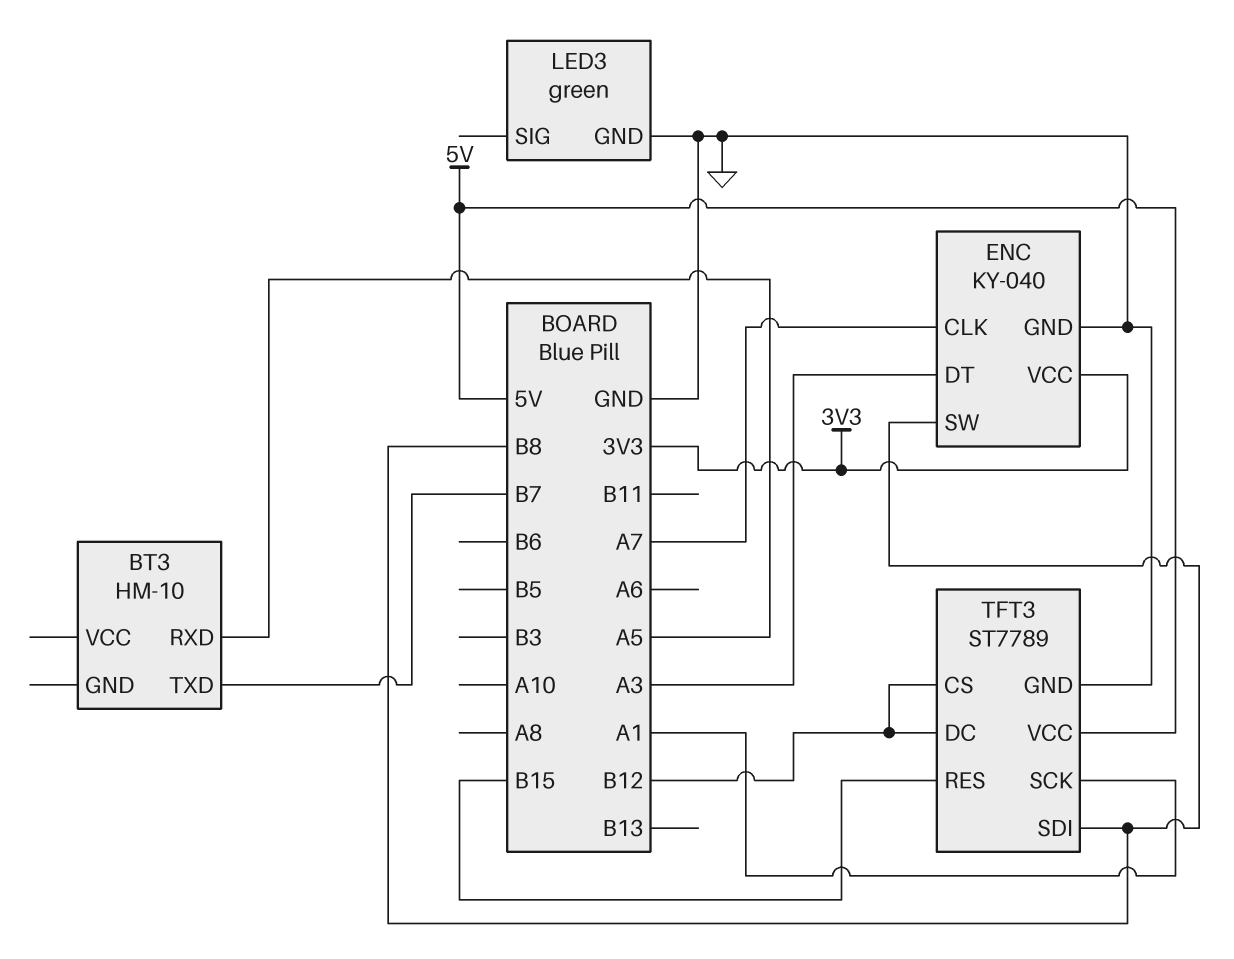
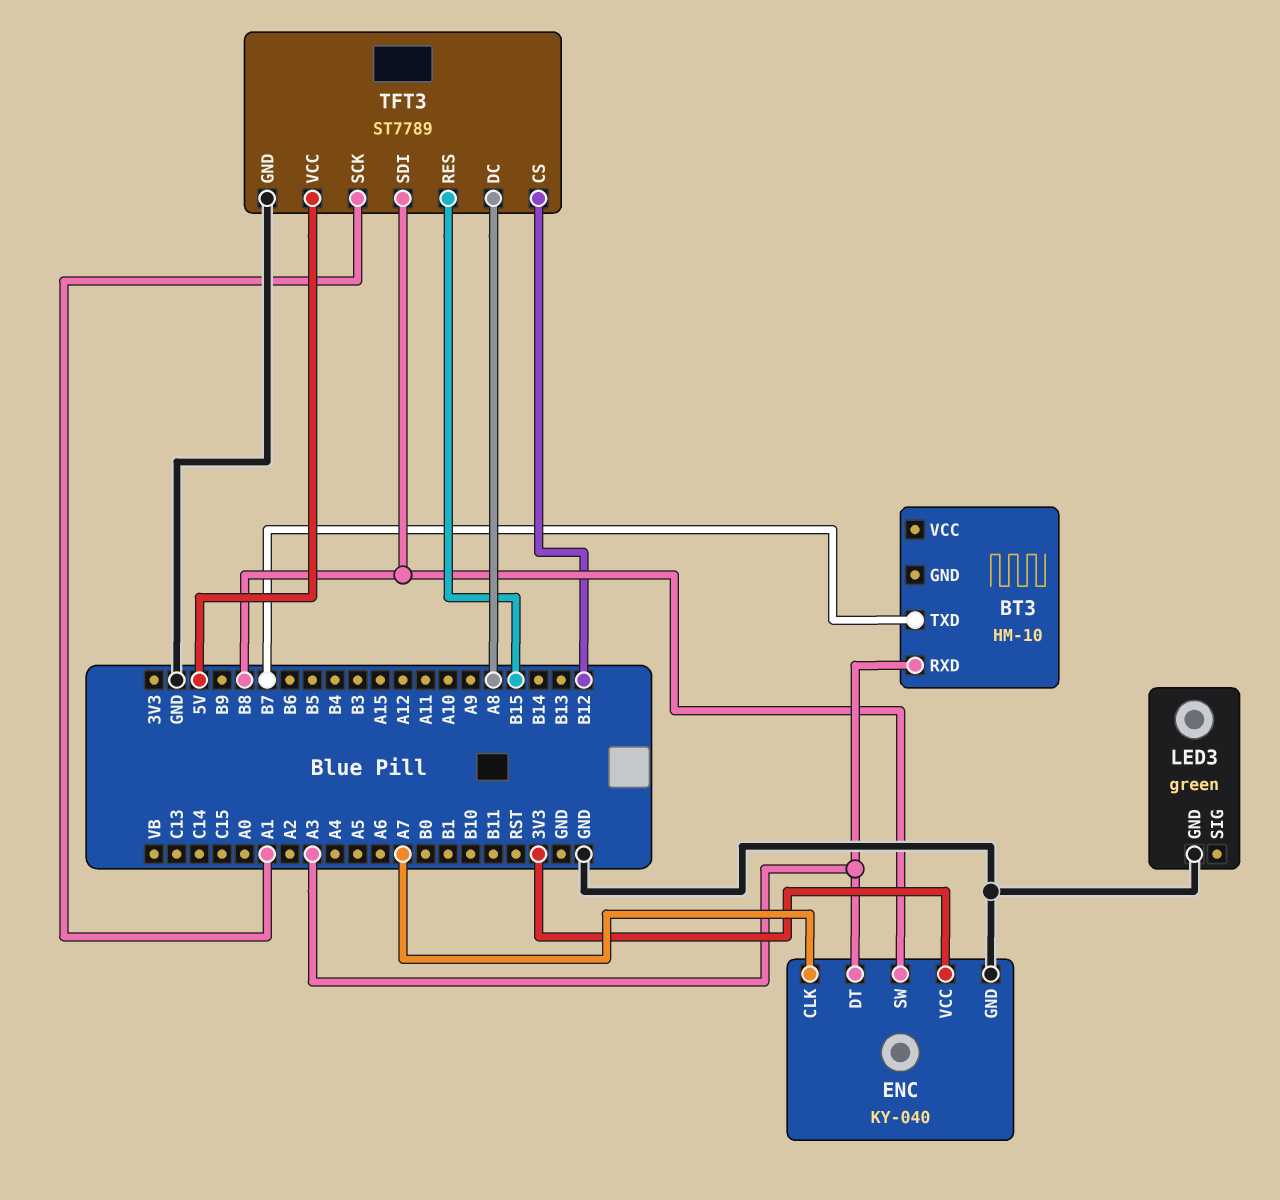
BT3 pin RXD: A5 -> A3
TFT3 pin DC: B12 -> A8

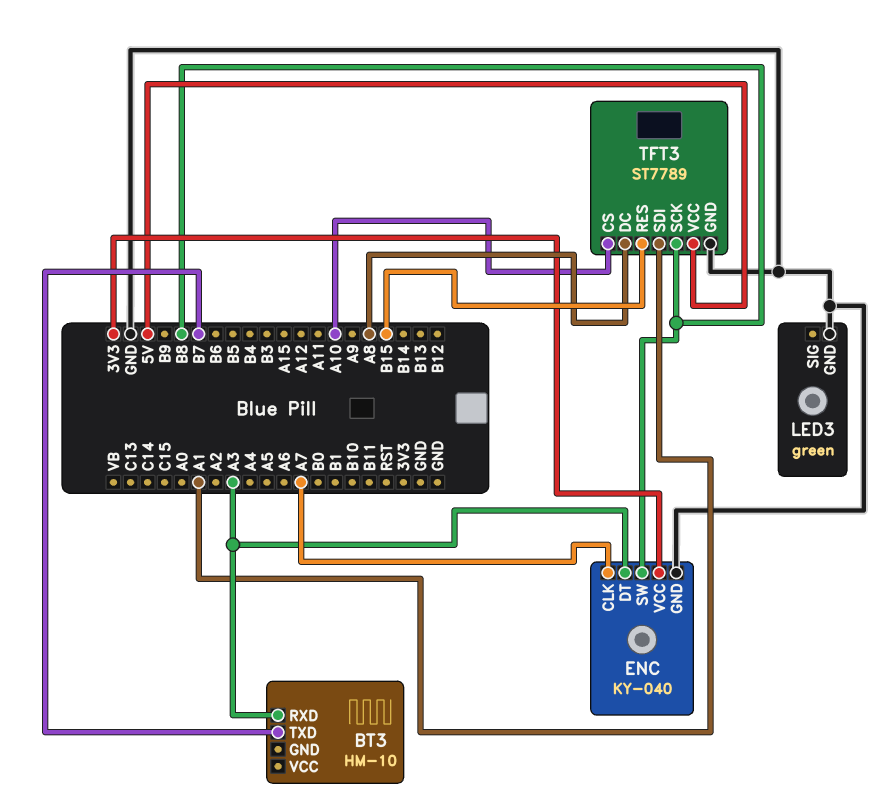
TFT3 pin CS: B12 -> A10
TFT3 pin SCK: A1 -> B8
TFT3 pin SDI: B8 -> A1

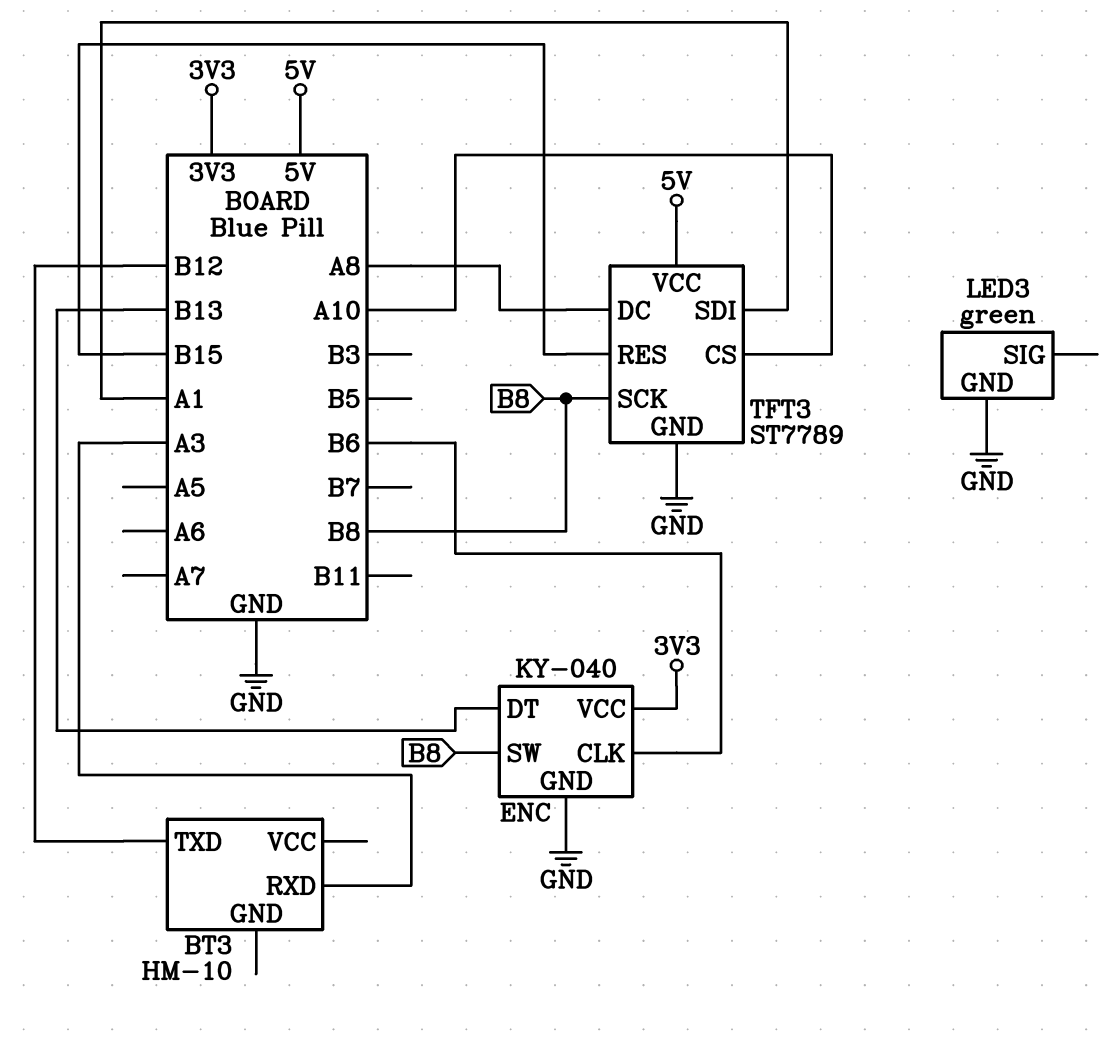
BT3 pin TXD: B7 -> B12
ENC pin CLK: A7 -> B6
ENC pin DT: A3 -> B13

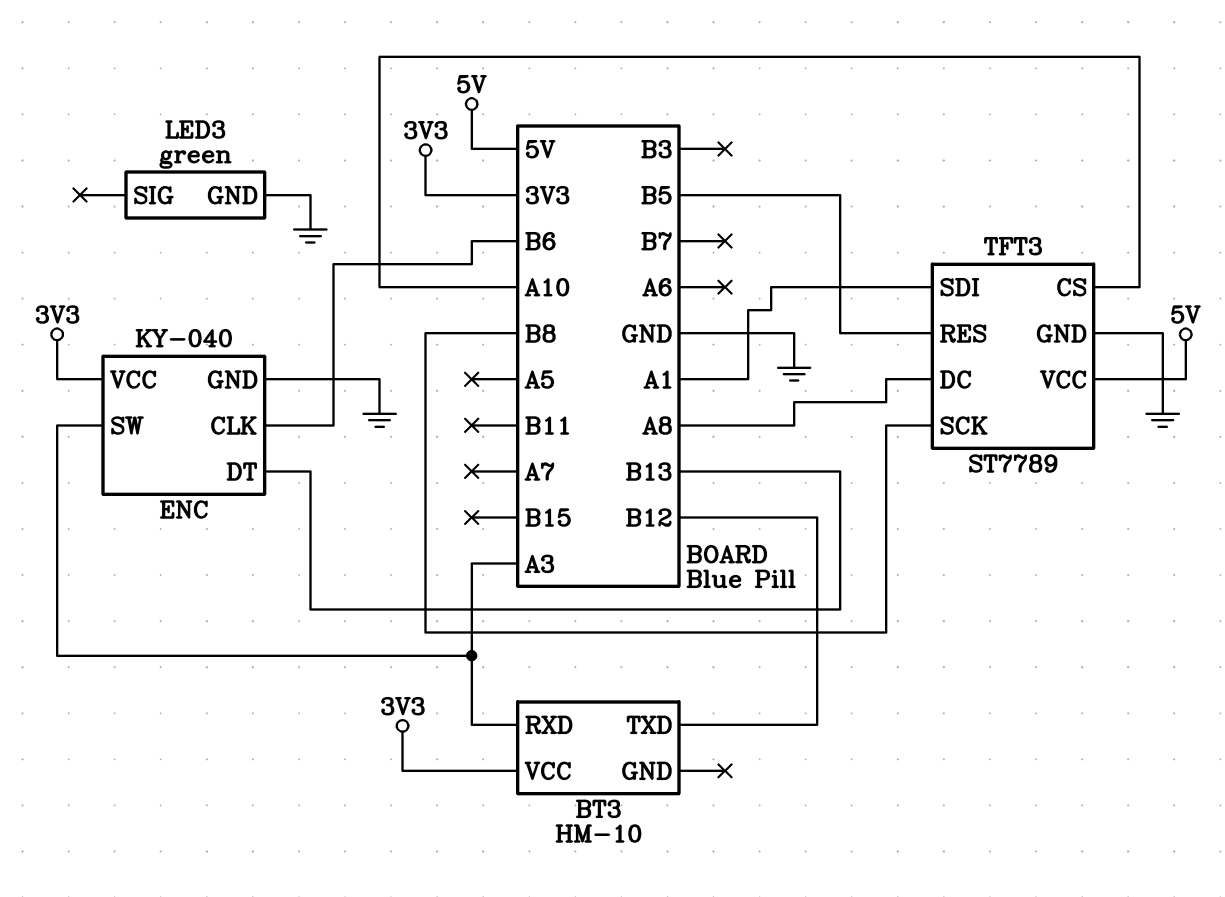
BT3 pin VCC: none -> 3V3
ENC pin SW: B8 -> A3
TFT3 pin RES: B15 -> B5

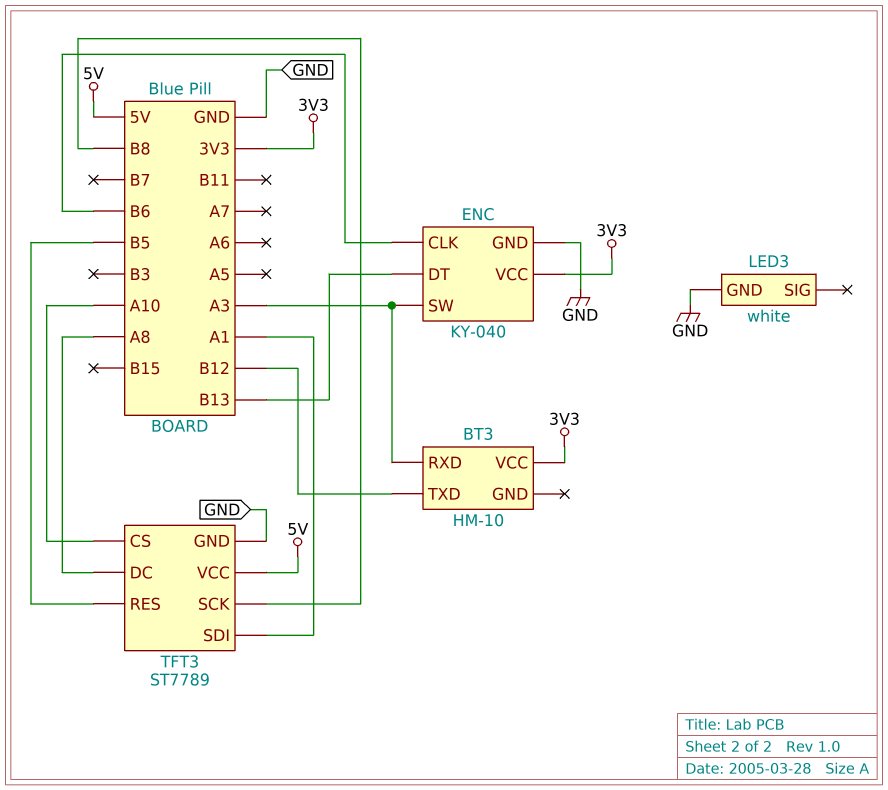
LED3: green -> white

